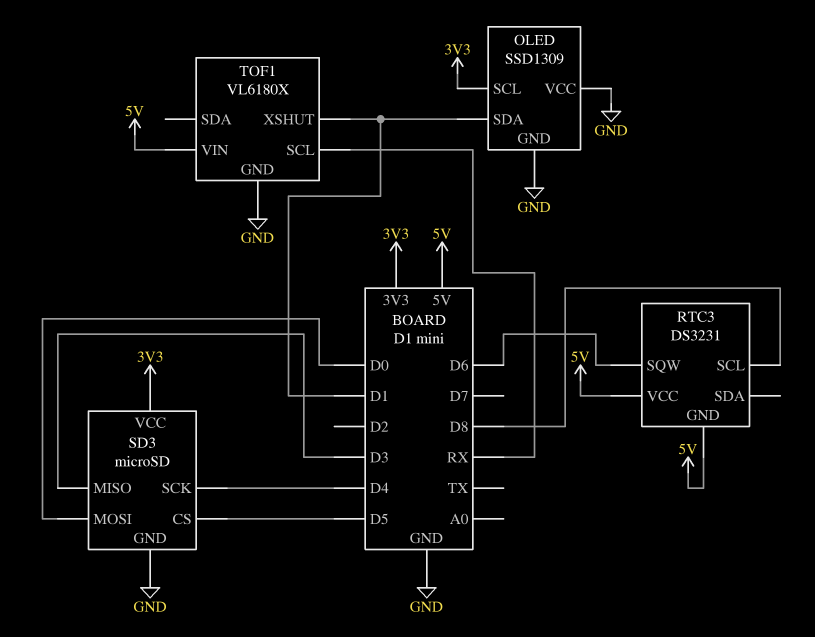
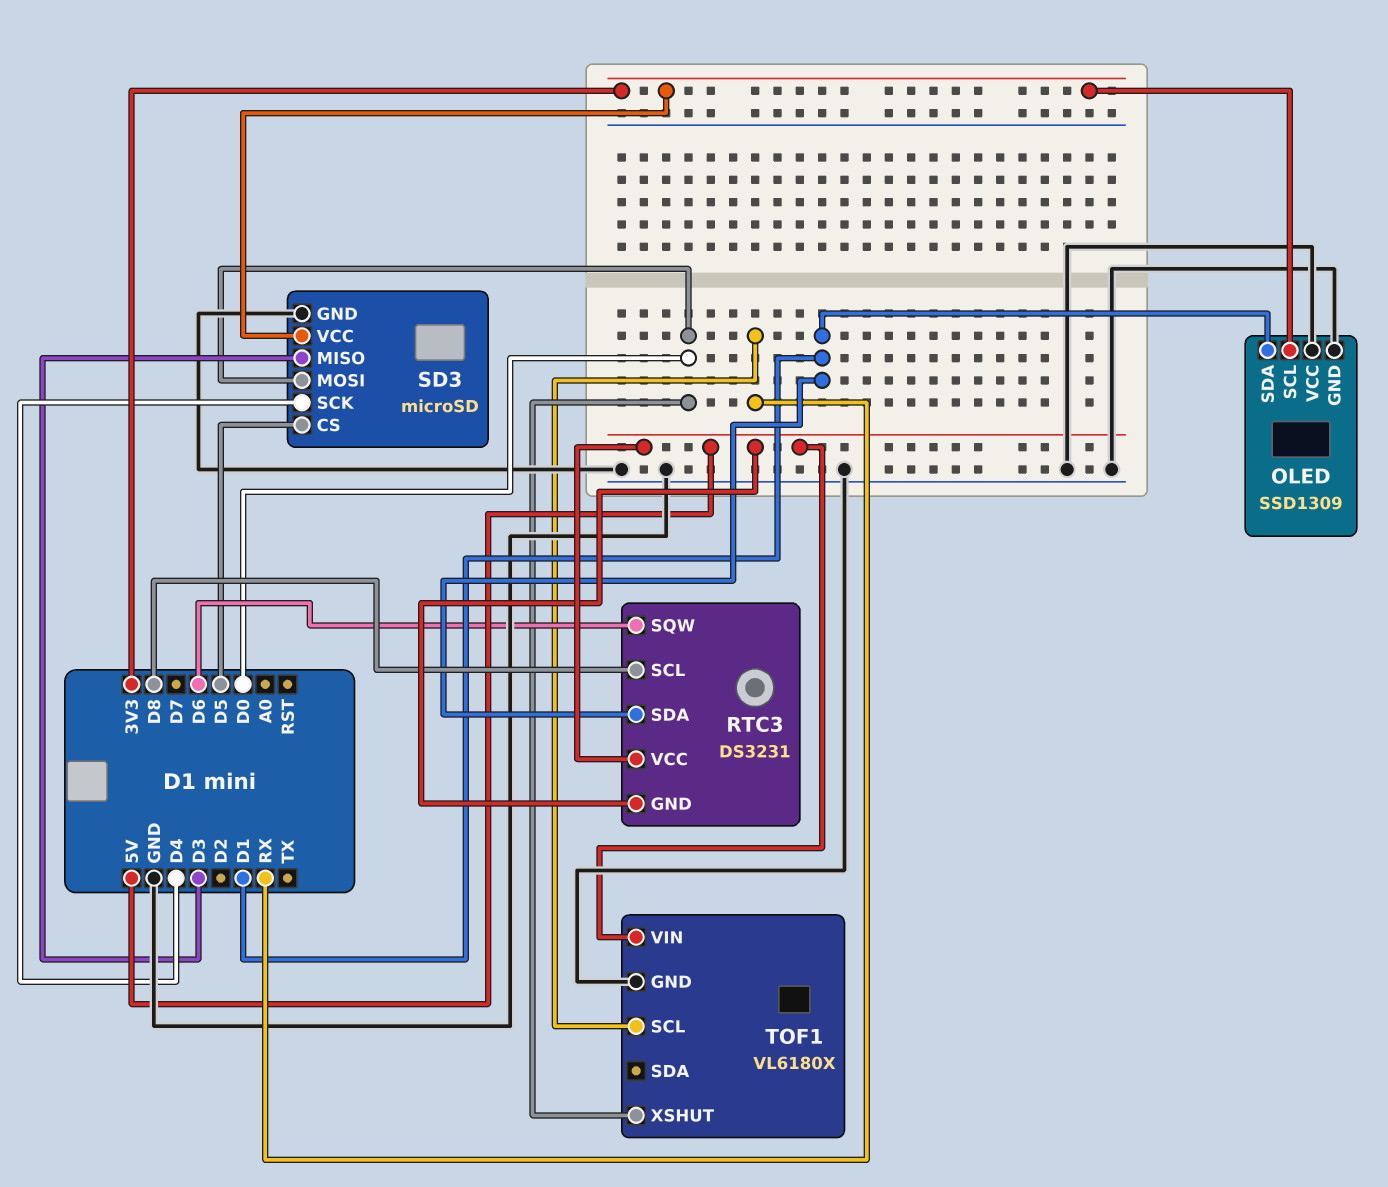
RTC3 pin SDA: none -> D1
TOF1 pin XSHUT: D1 -> D0

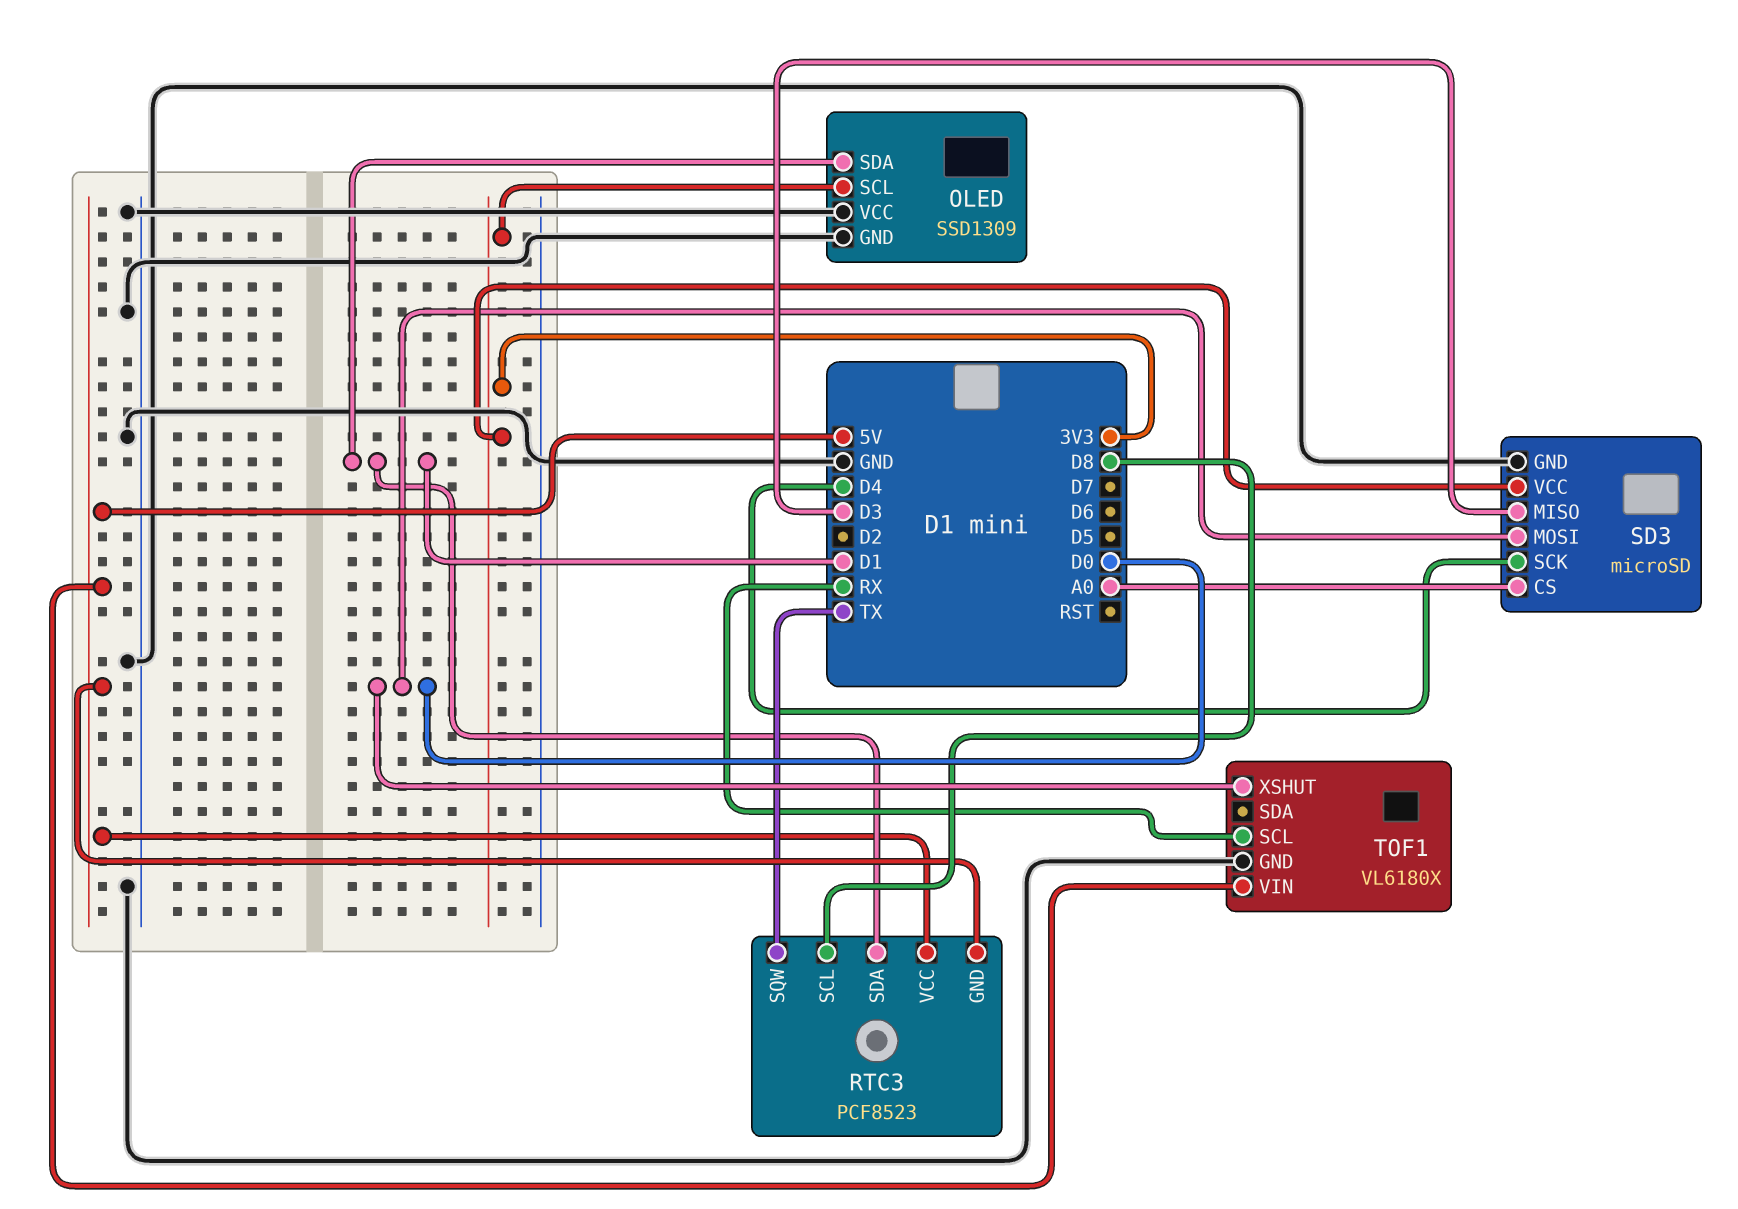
RTC3: DS3231 -> PCF8523
RTC3 pin SQW: D6 -> TX
SD3 pin CS: D5 -> A0

